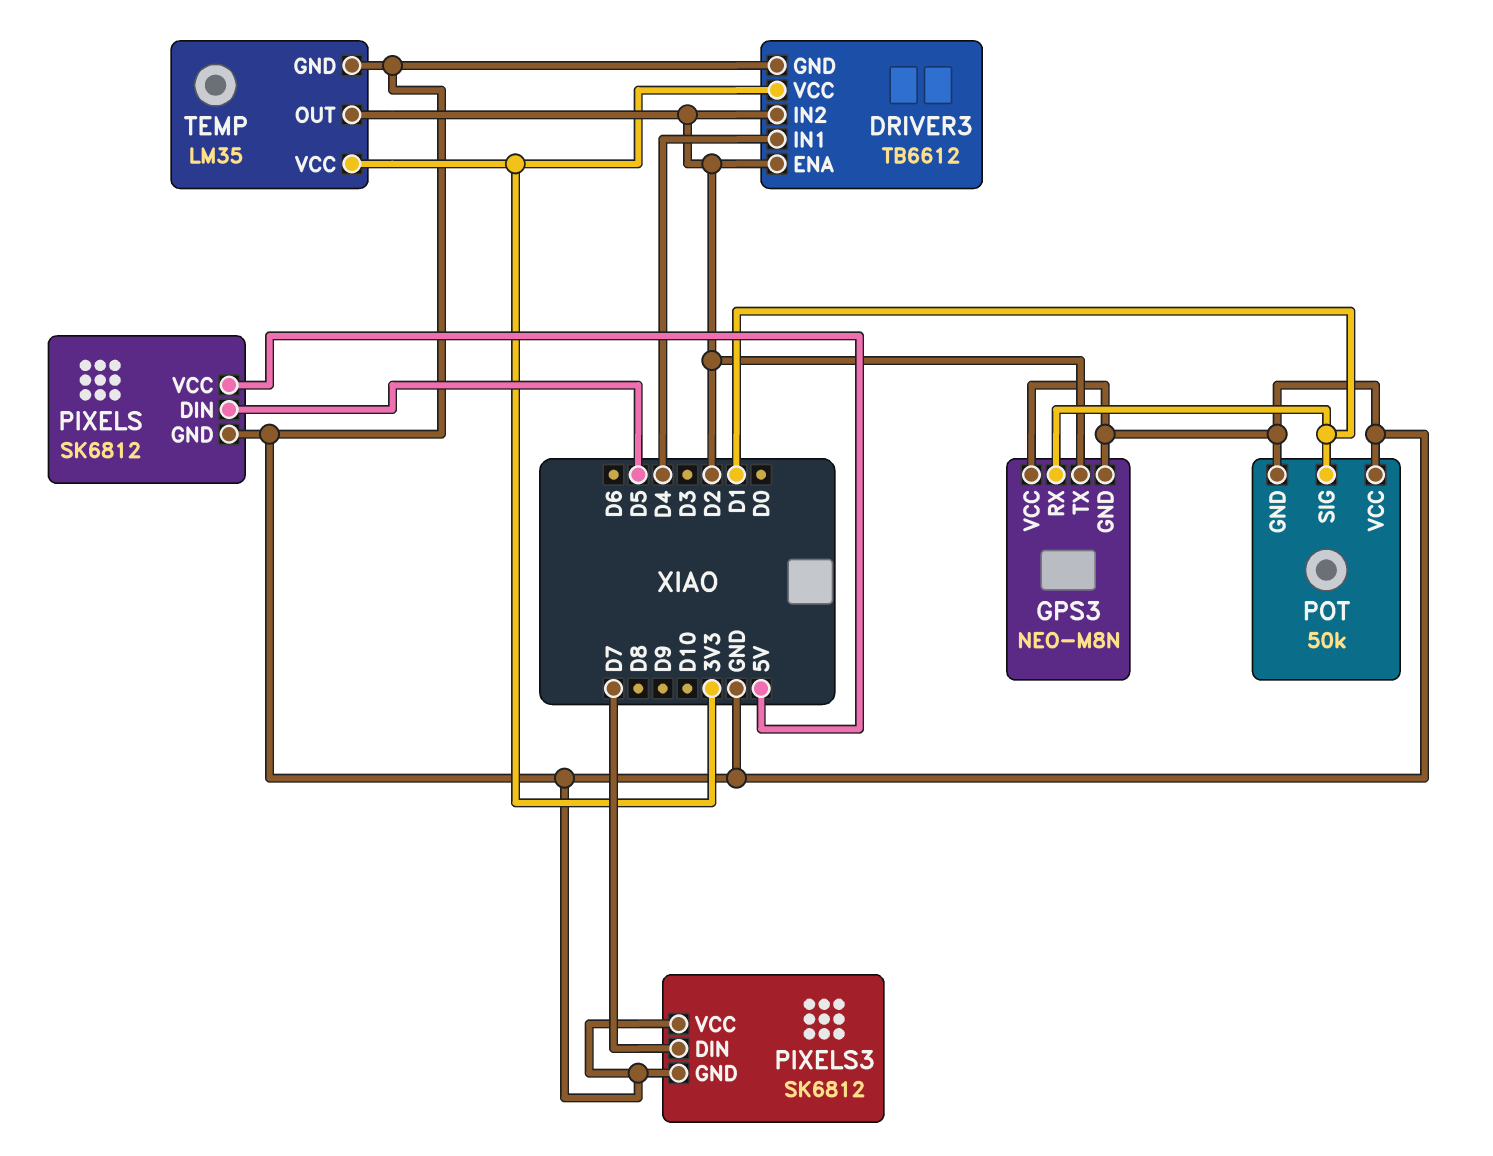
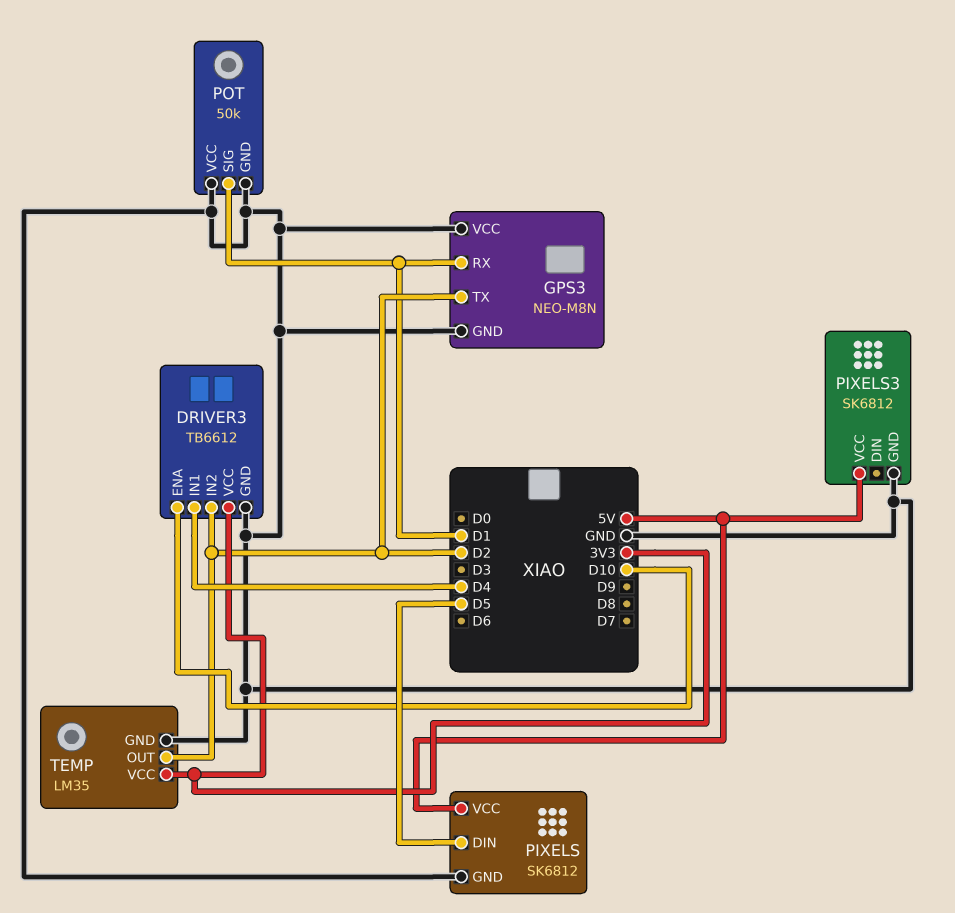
DRIVER3 pin ENA: D2 -> D10
PIXELS3 pin DIN: D7 -> none
PIXELS3 pin VCC: GND -> 5V

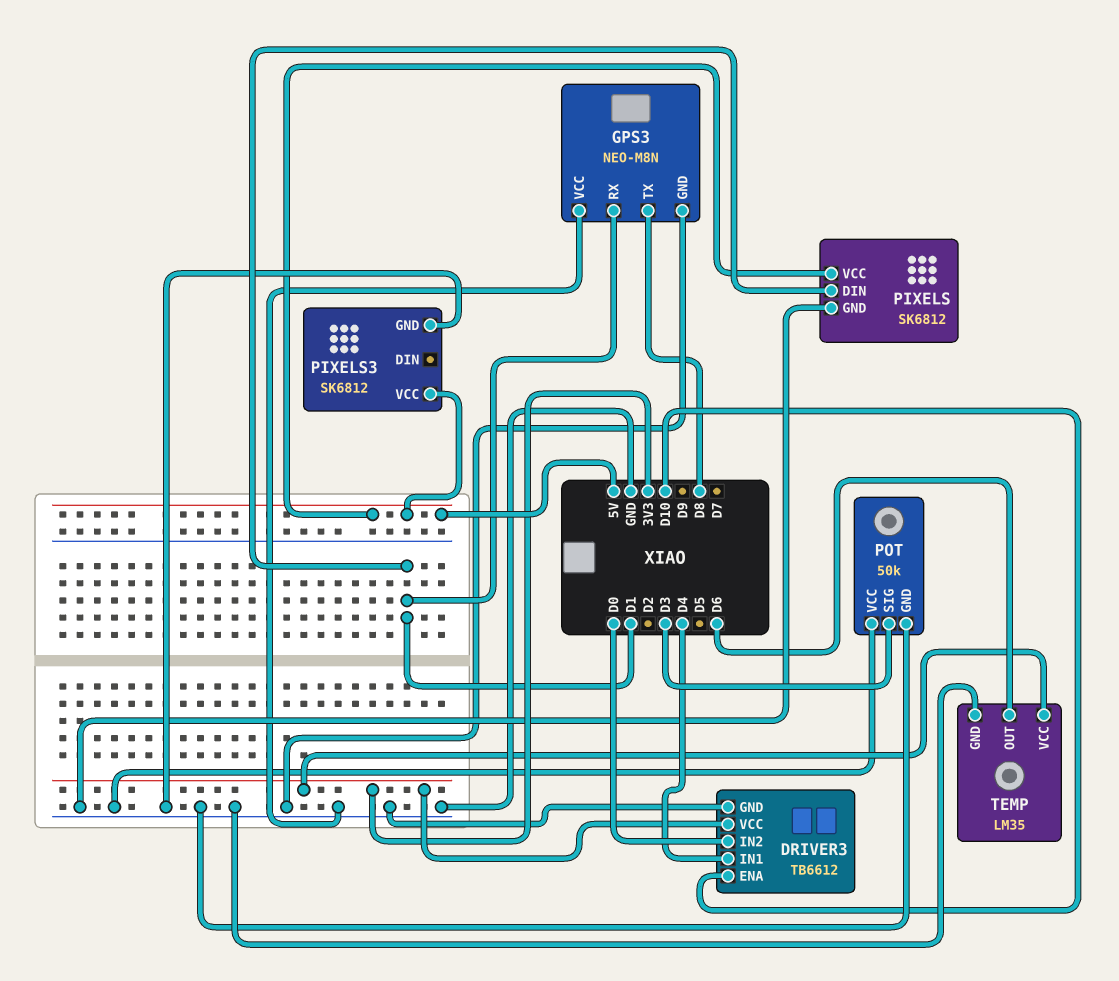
DRIVER3 pin IN2: D2 -> D0
GPS3 pin TX: D2 -> D8
PIXELS pin DIN: D5 -> D1
POT pin SIG: D1 -> D3
TEMP pin OUT: D2 -> D6

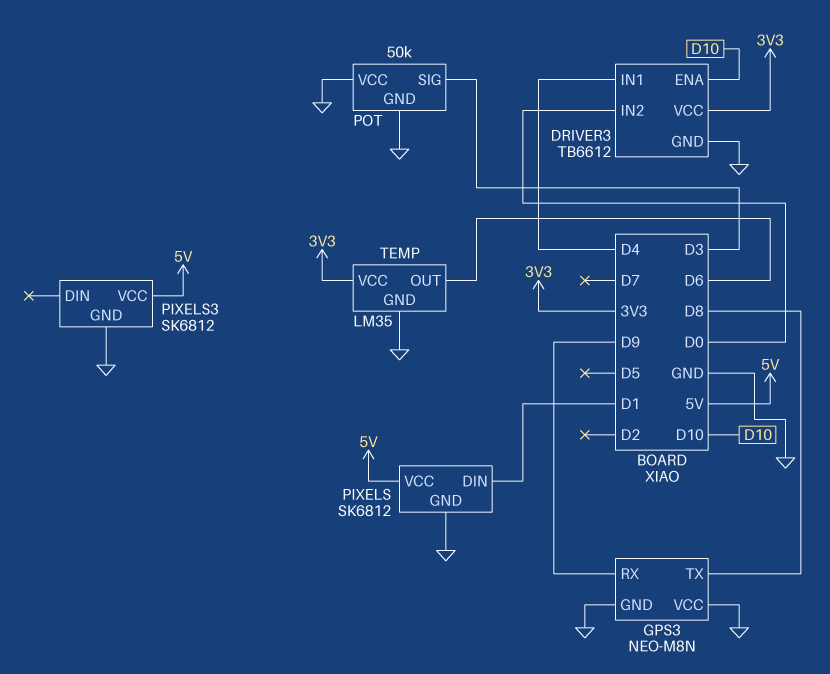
GPS3 pin RX: D1 -> D9

